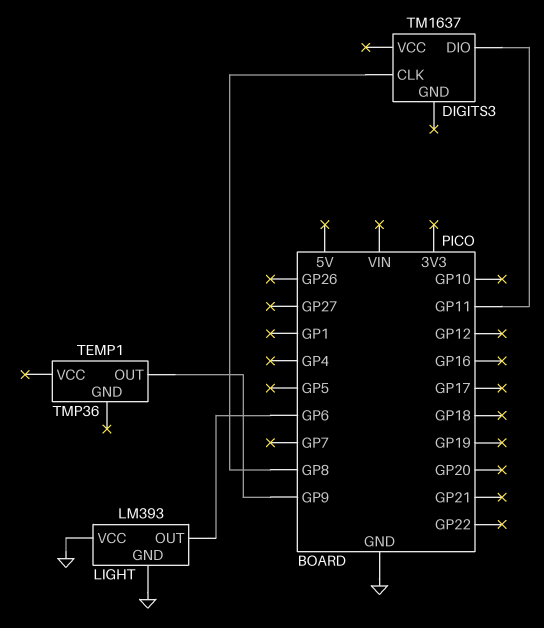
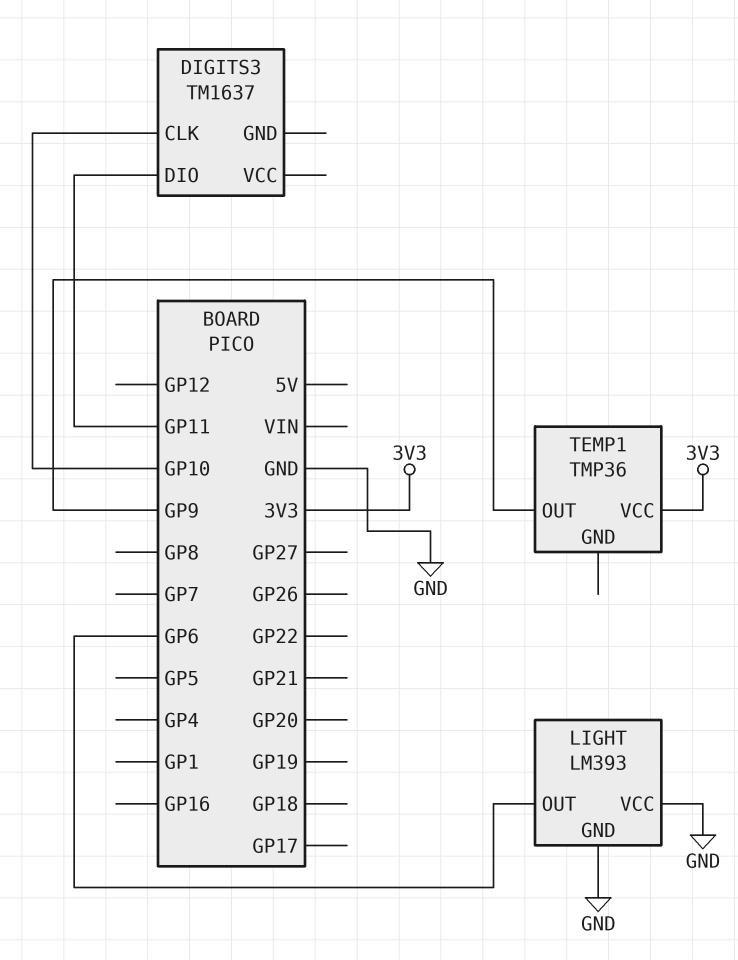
DIGITS3 pin CLK: GP8 -> GP10
TEMP1 pin VCC: none -> 3V3

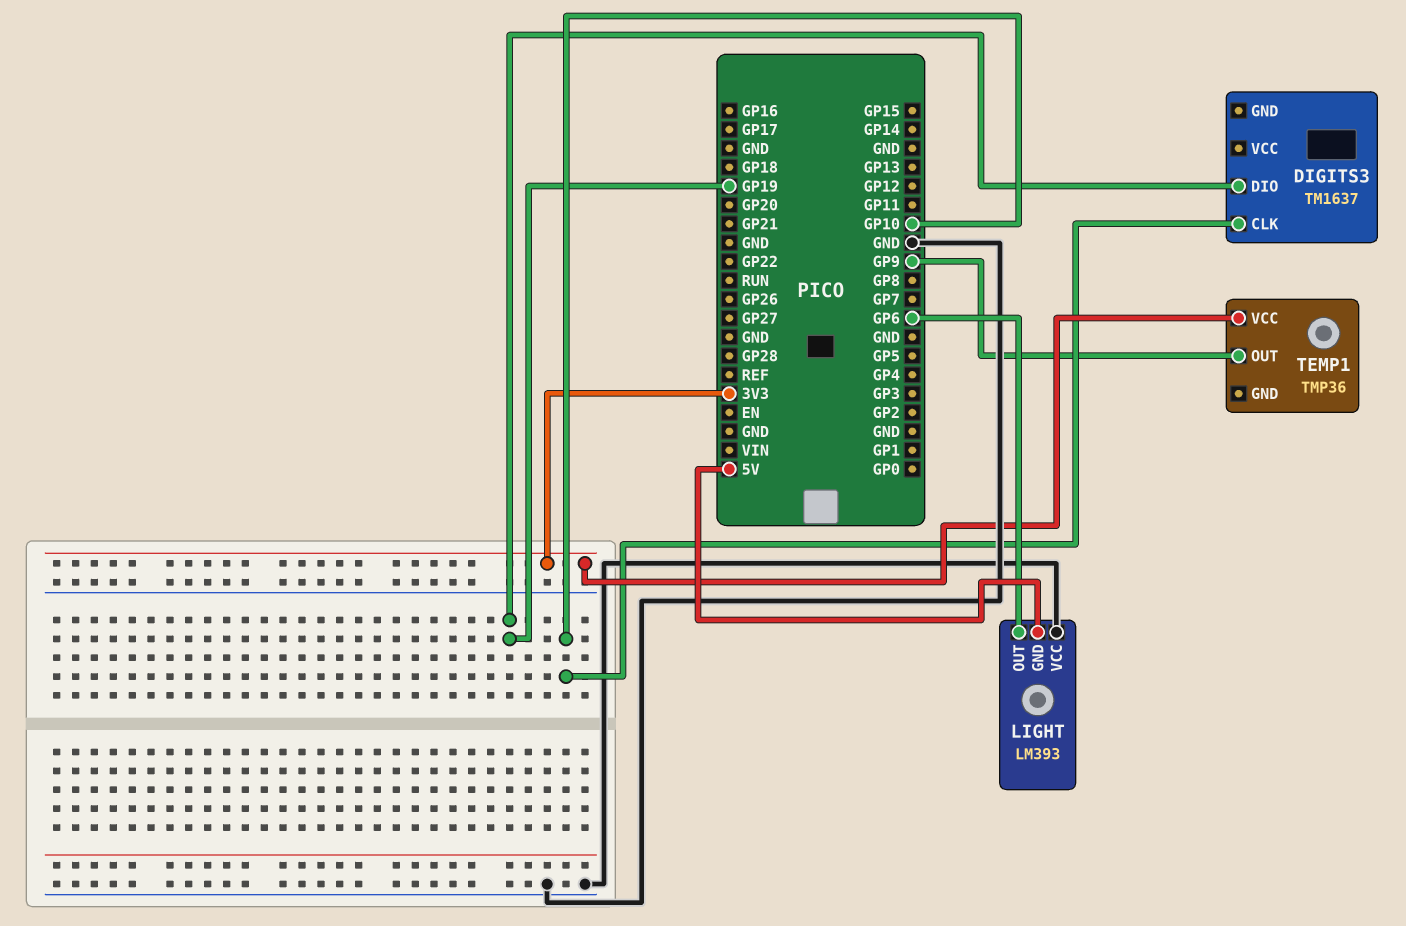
DIGITS3 pin DIO: GP11 -> GP19
LIGHT pin GND: GND -> 5V

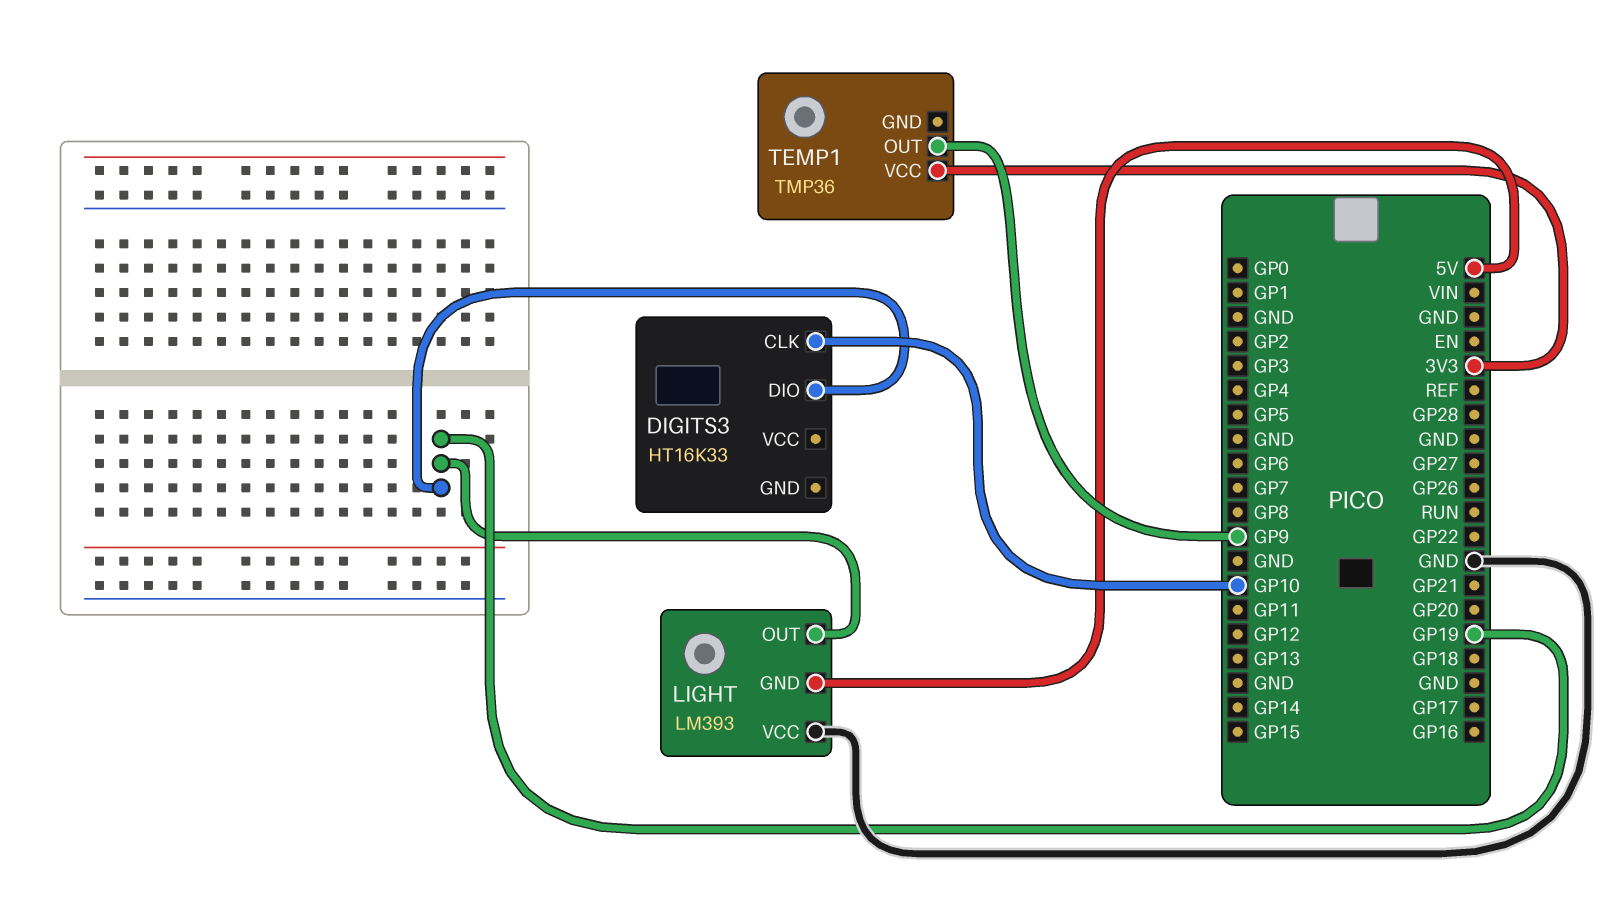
DIGITS3: TM1637 -> HT16K33
LIGHT pin OUT: GP6 -> GP19

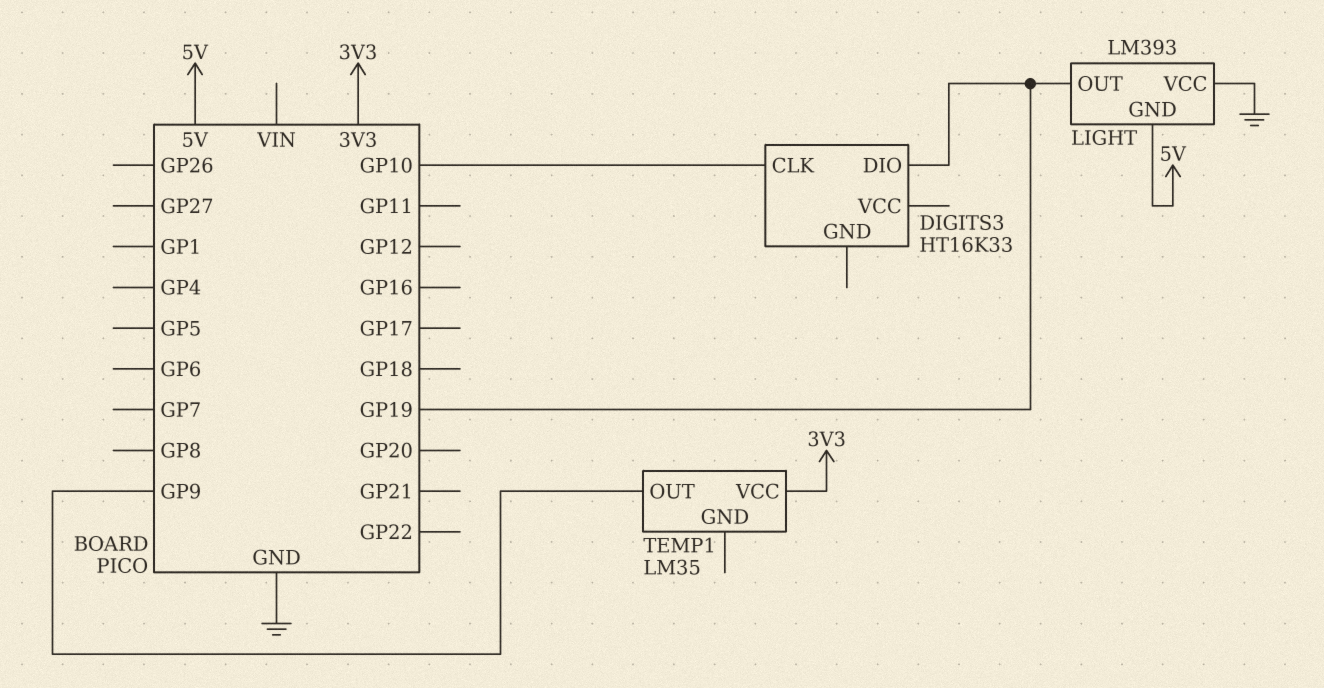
TEMP1: TMP36 -> LM35

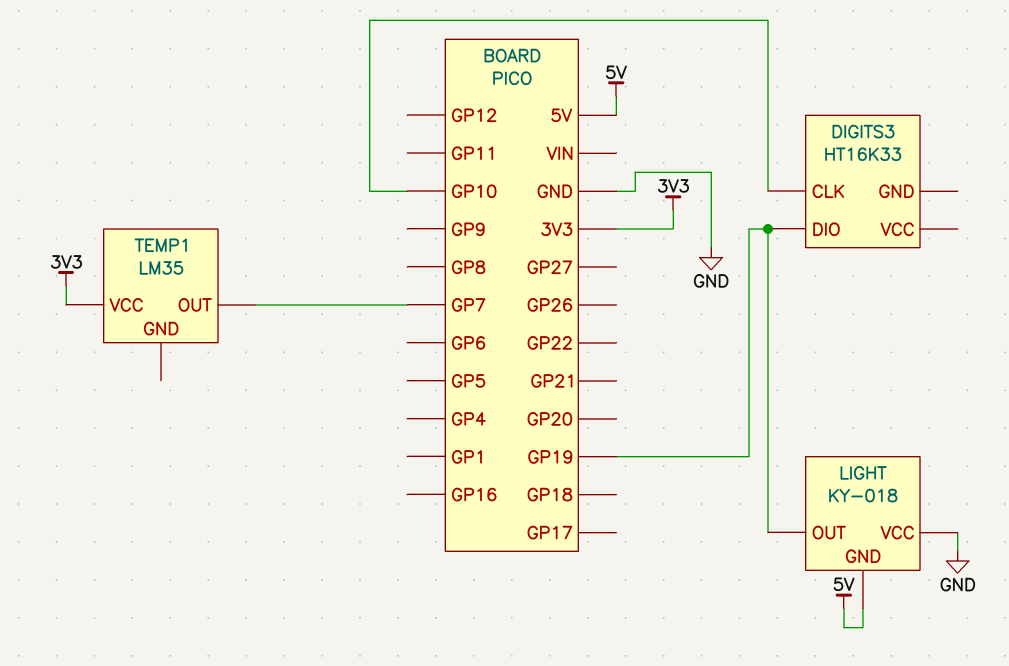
LIGHT: LM393 -> KY-018
TEMP1 pin OUT: GP9 -> GP7

